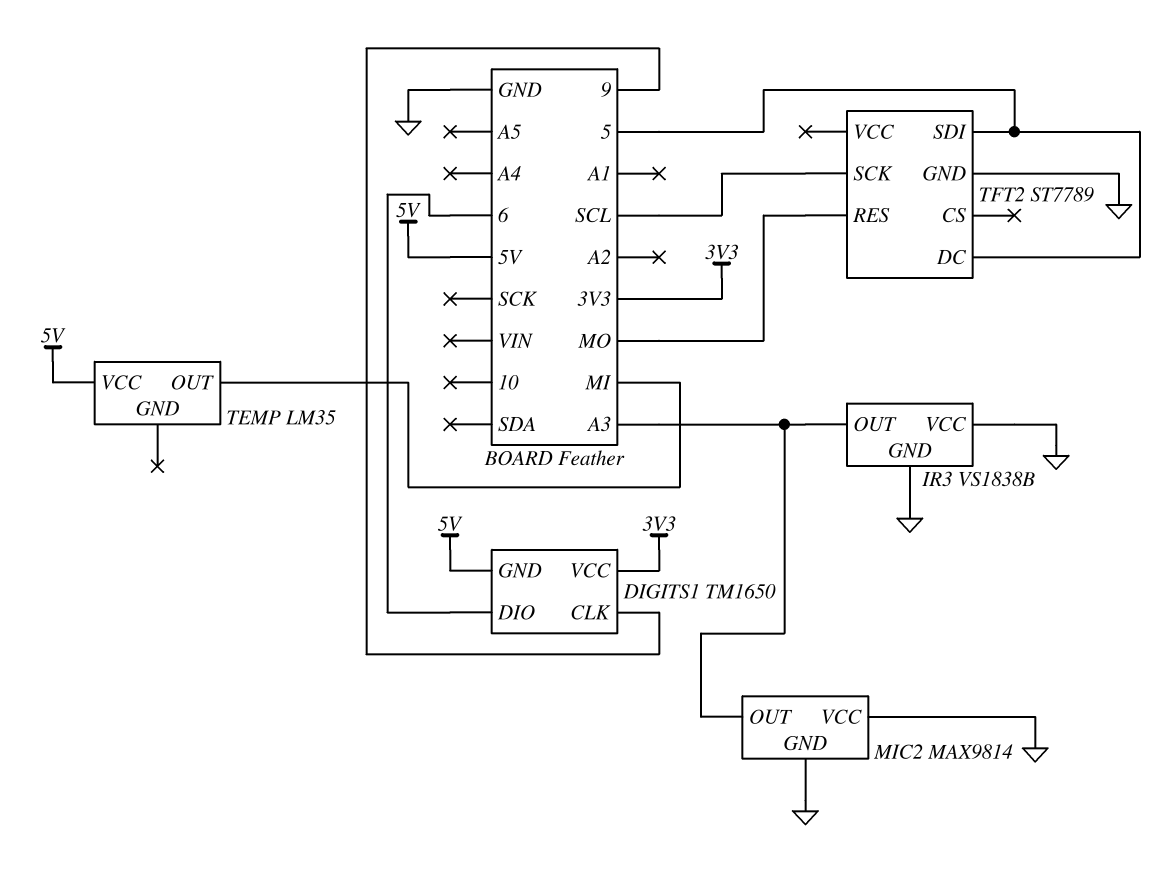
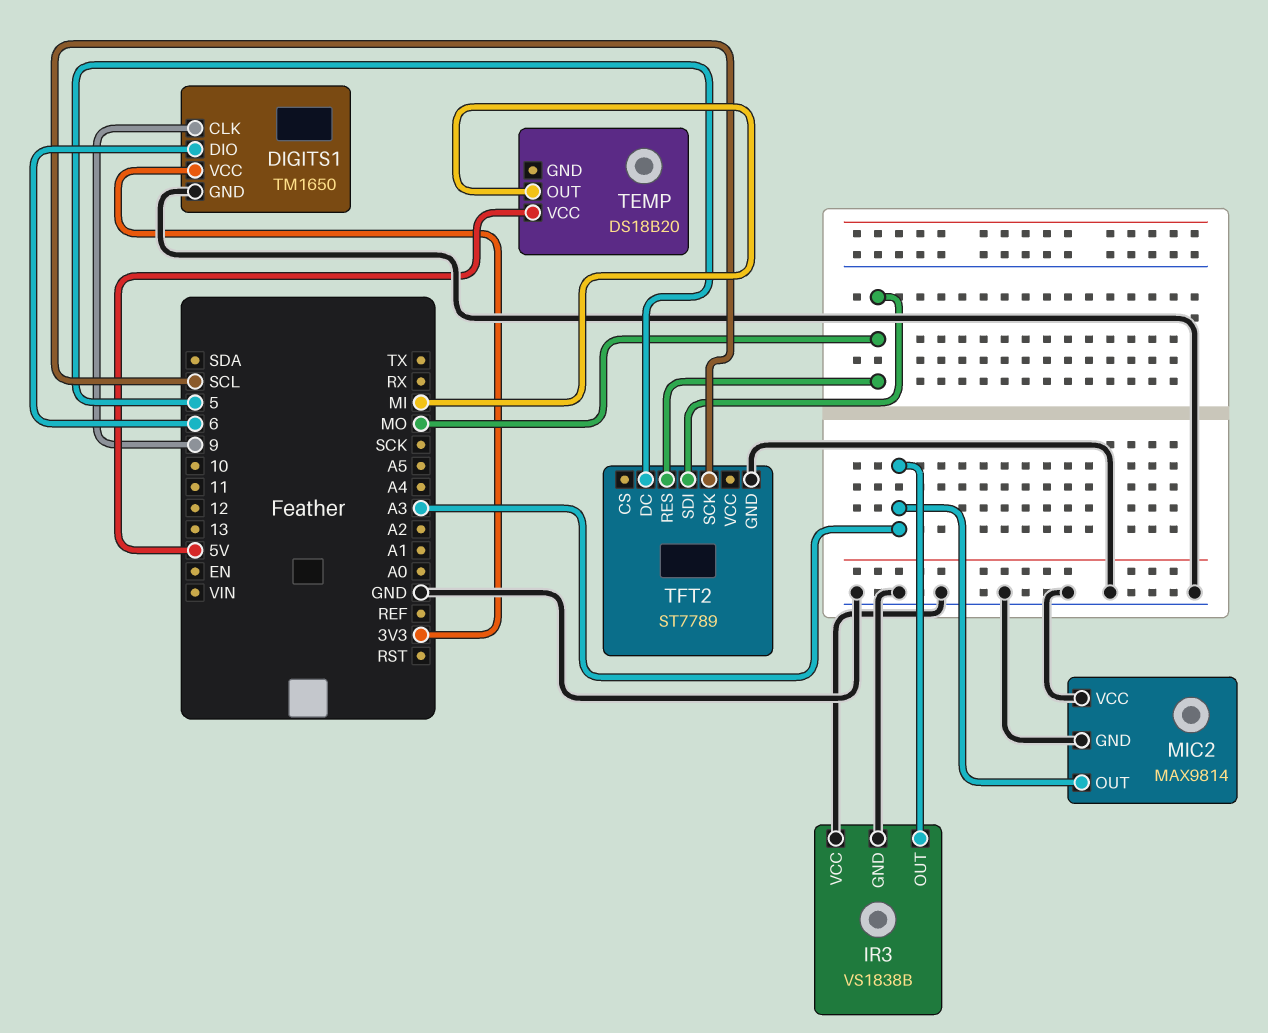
DIGITS1 pin GND: 5V -> GND
TEMP: LM35 -> DS18B20
TFT2 pin SDI: 5 -> MO

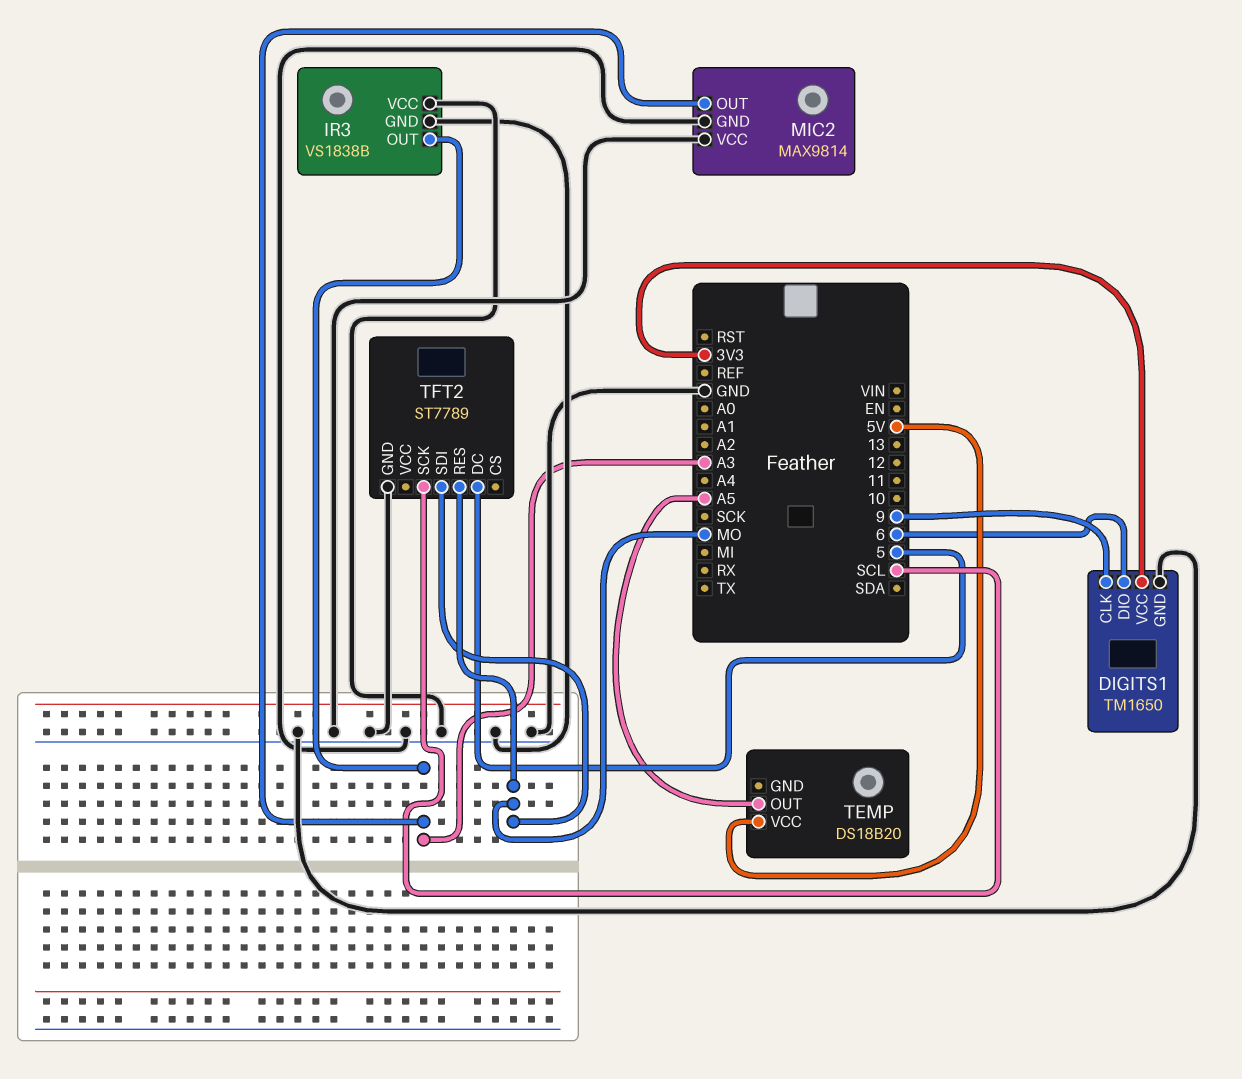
TEMP pin OUT: MI -> A5

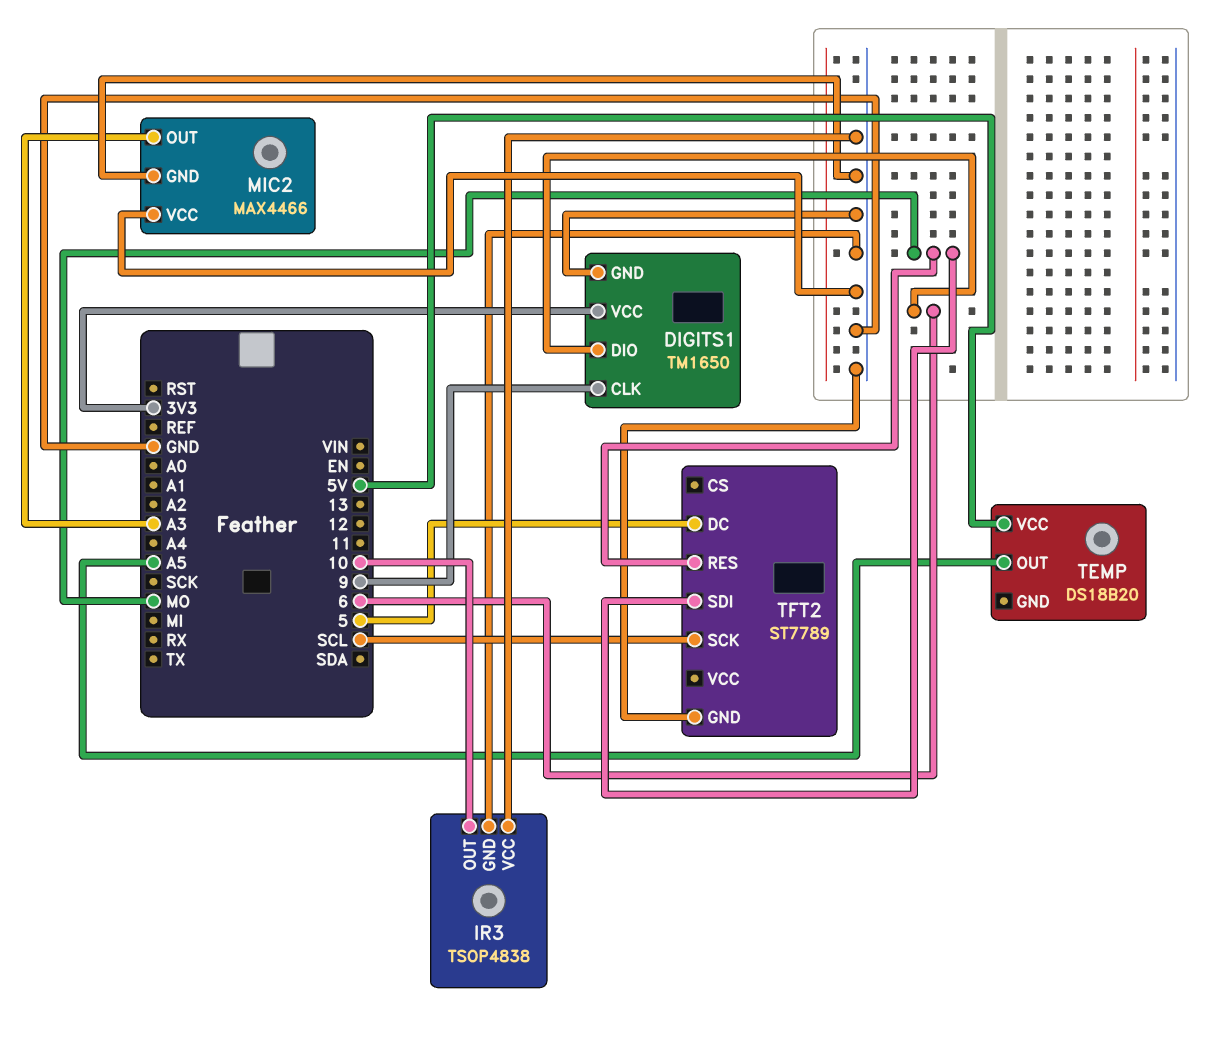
IR3: VS1838B -> TSOP4838
IR3 pin OUT: A3 -> 10
MIC2: MAX9814 -> MAX4466

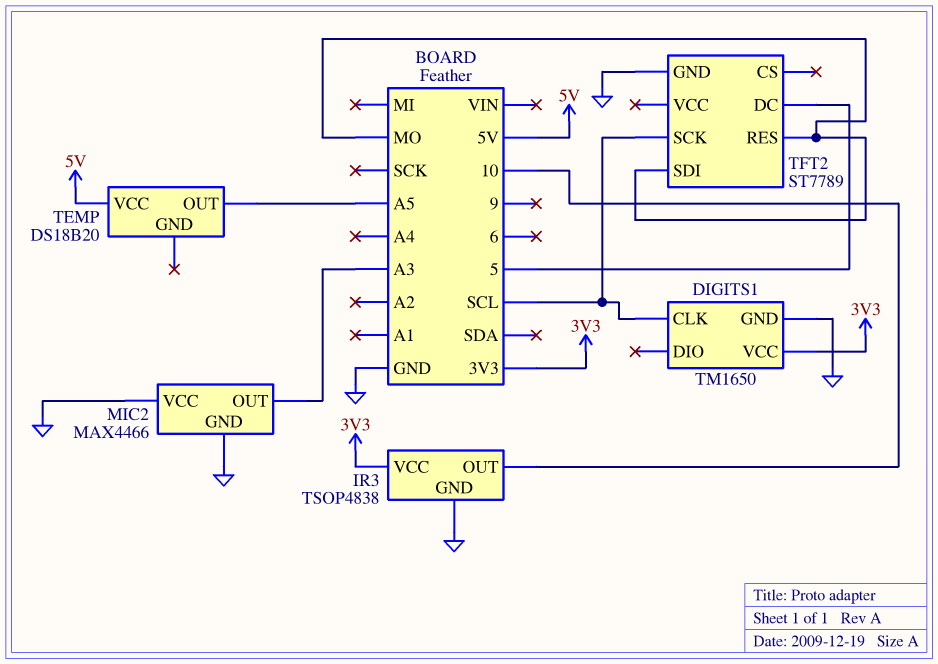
DIGITS1 pin CLK: 9 -> SCL
DIGITS1 pin DIO: 6 -> none
IR3 pin VCC: GND -> 3V3

